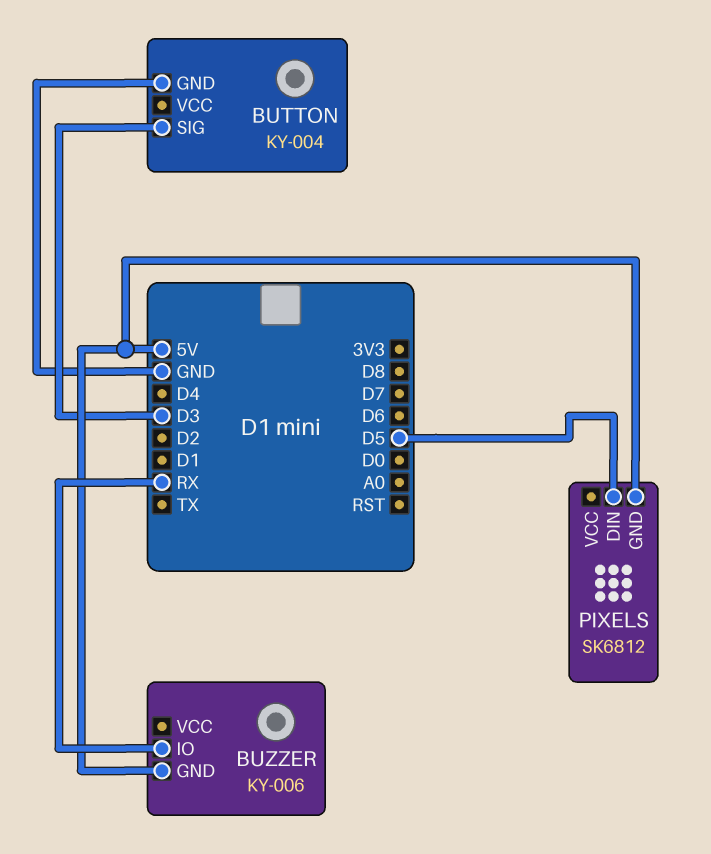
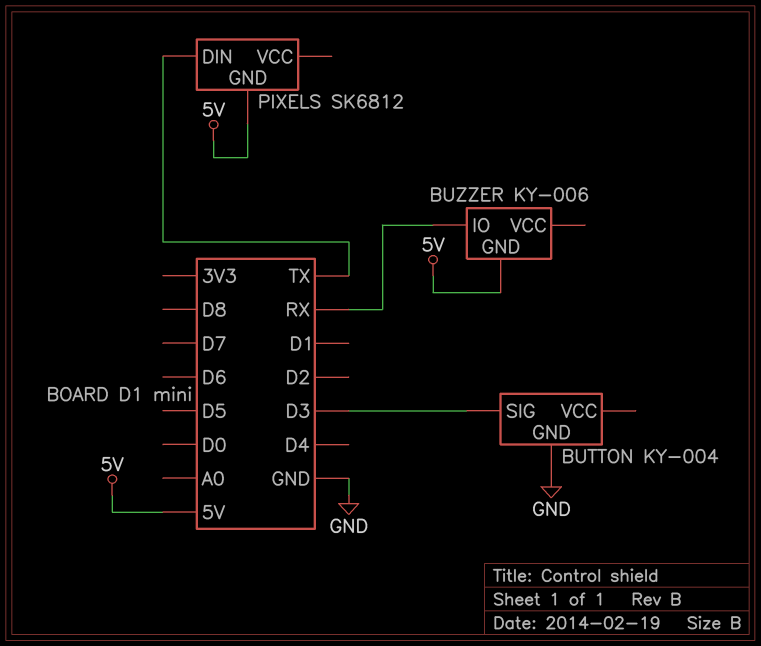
PIXELS pin DIN: D5 -> TX

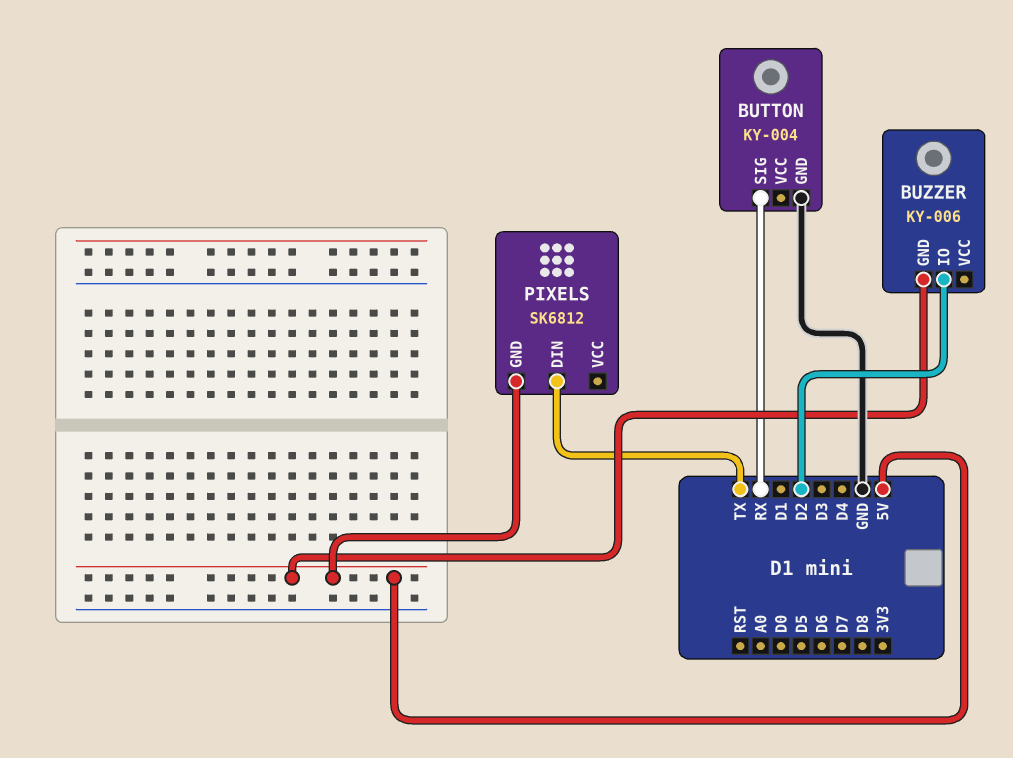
BUTTON pin SIG: D3 -> RX
BUZZER pin IO: RX -> D2

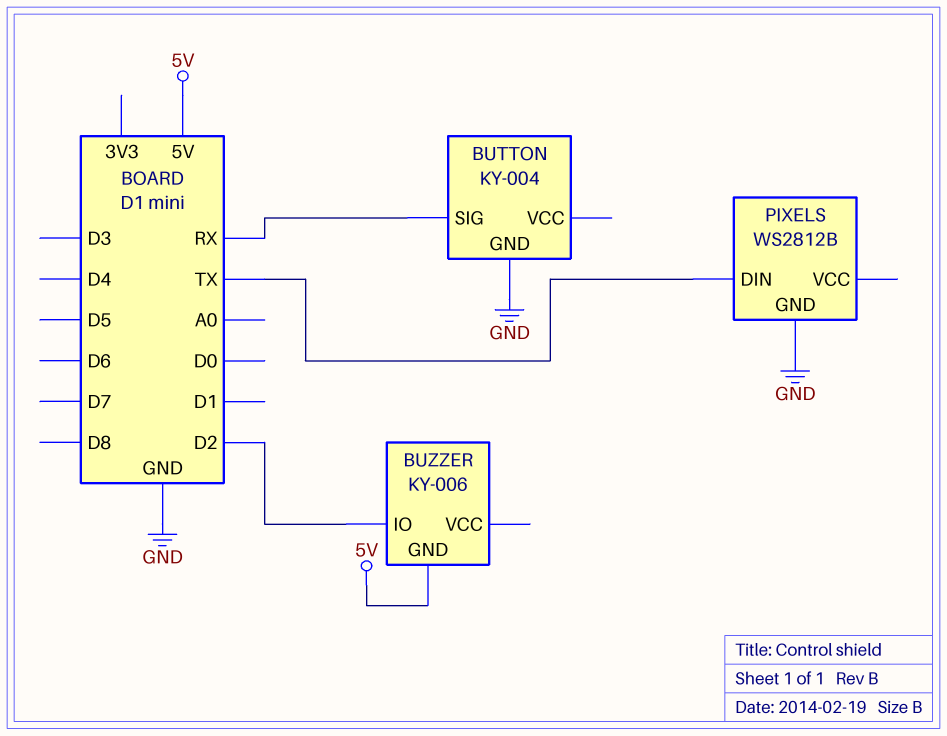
PIXELS: SK6812 -> WS2812B
PIXELS pin GND: 5V -> GND

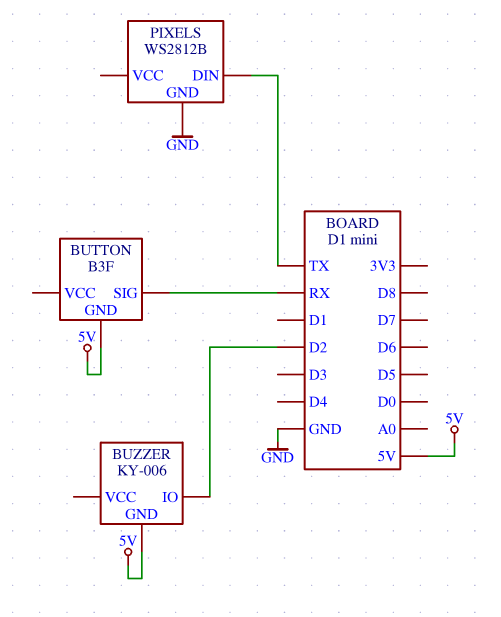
BUTTON: KY-004 -> B3F
BUTTON pin GND: GND -> 5V

